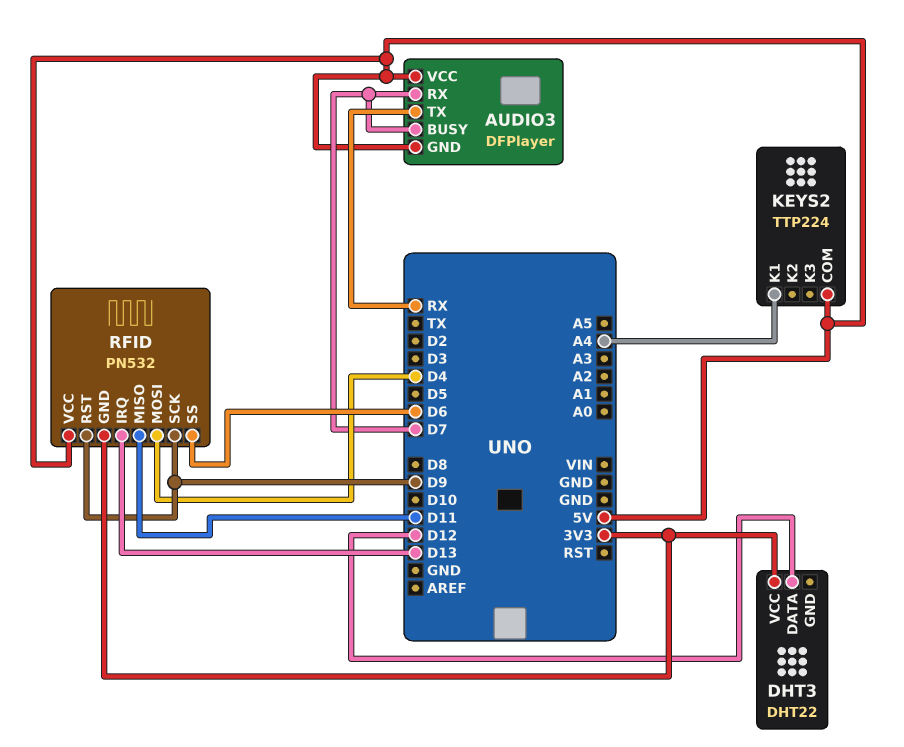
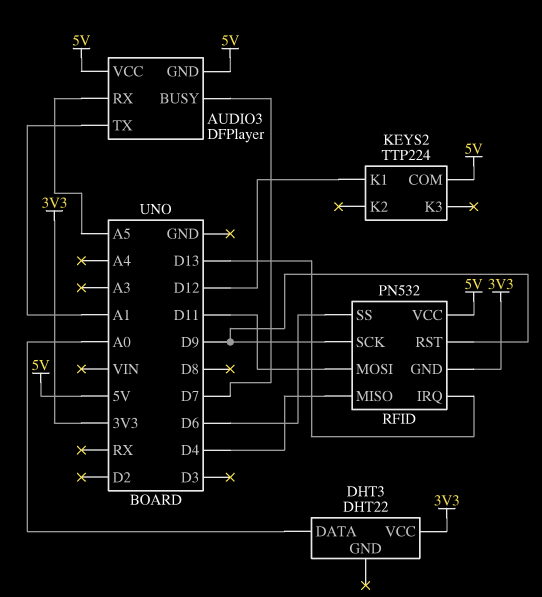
AUDIO3 pin RX: D7 -> A5
AUDIO3 pin TX: RX -> A1
DHT3 pin DATA: D12 -> A0
KEYS2 pin K1: A4 -> D12
RFID pin MISO: D11 -> D4
RFID pin MOSI: D4 -> D11

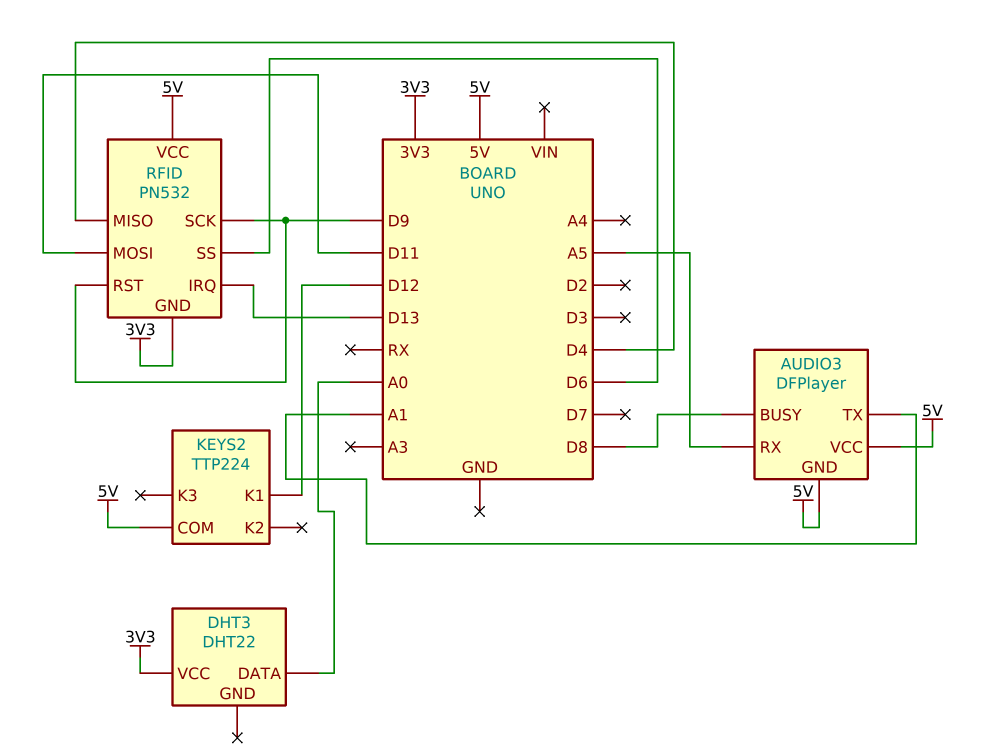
AUDIO3 pin BUSY: D7 -> D8

